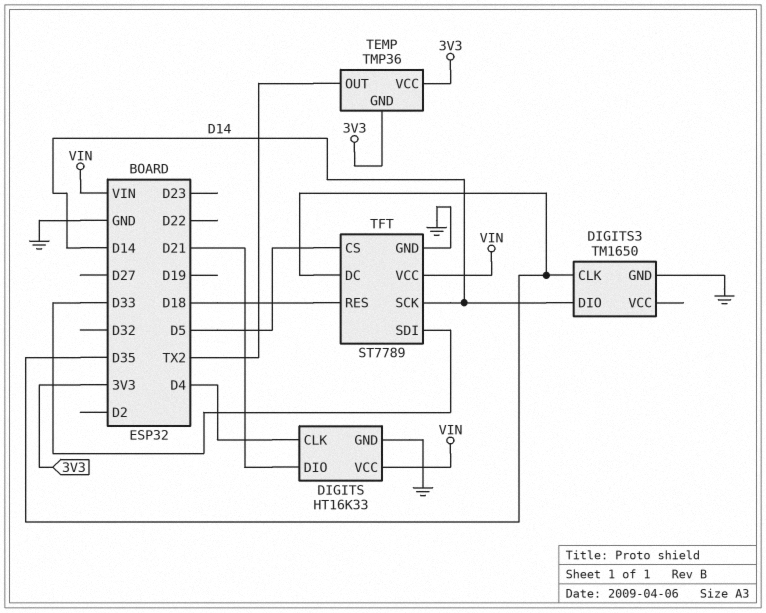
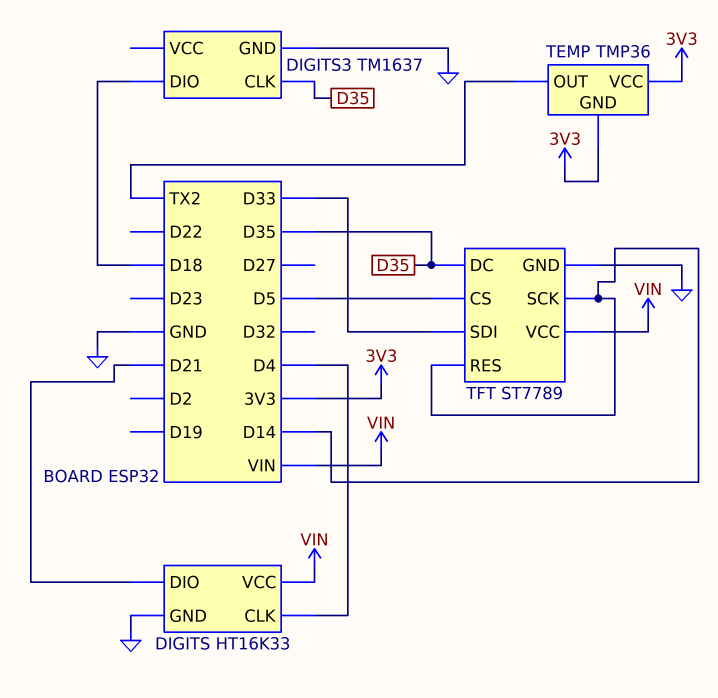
DIGITS3: TM1650 -> TM1637
DIGITS3 pin DIO: D14 -> D18
TFT pin RES: D18 -> D14

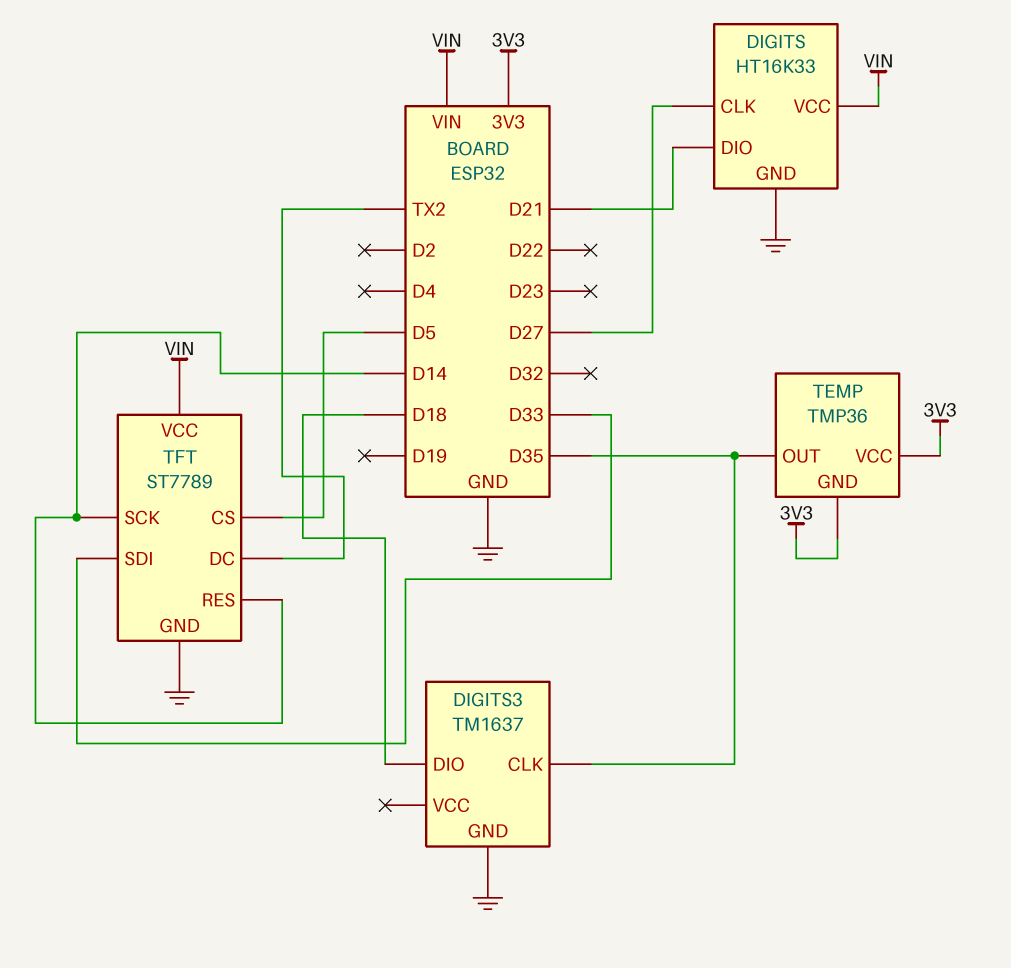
DIGITS pin CLK: D4 -> D27
TEMP pin OUT: TX2 -> D35
TFT pin DC: D35 -> TX2

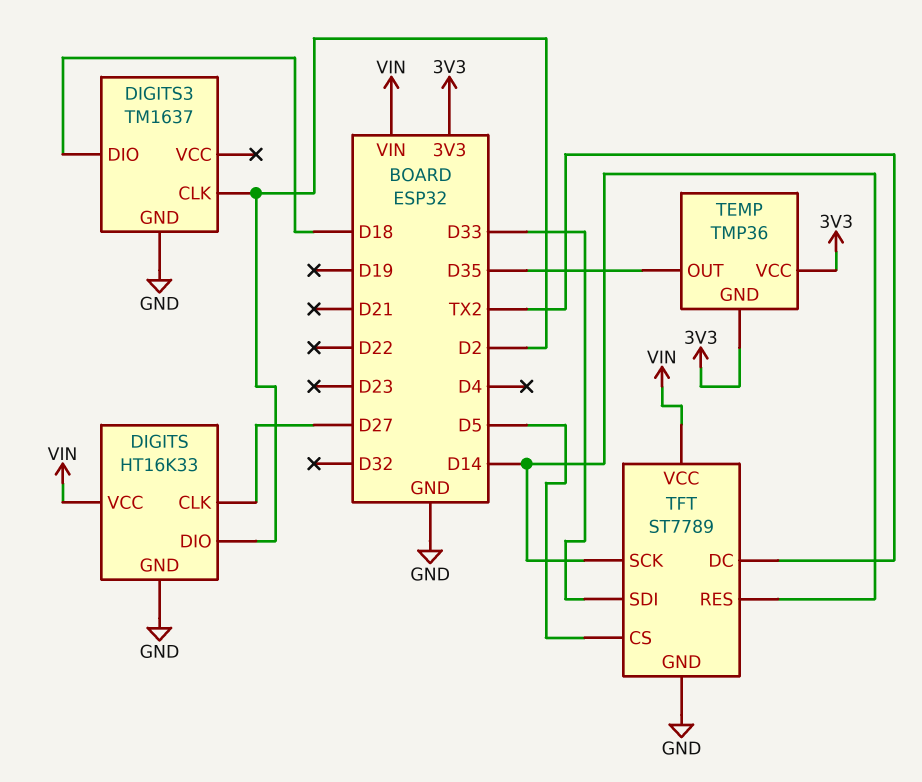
DIGITS pin DIO: D21 -> D2
DIGITS3 pin CLK: D35 -> D2

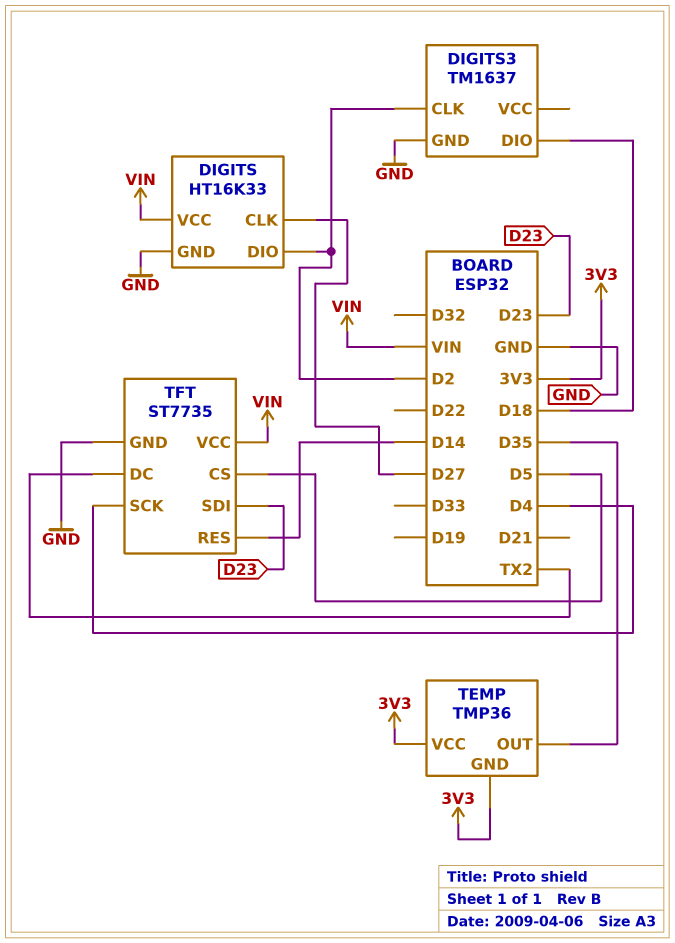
TFT: ST7789 -> ST7735
TFT pin SCK: D14 -> D4
TFT pin SDI: D33 -> D23

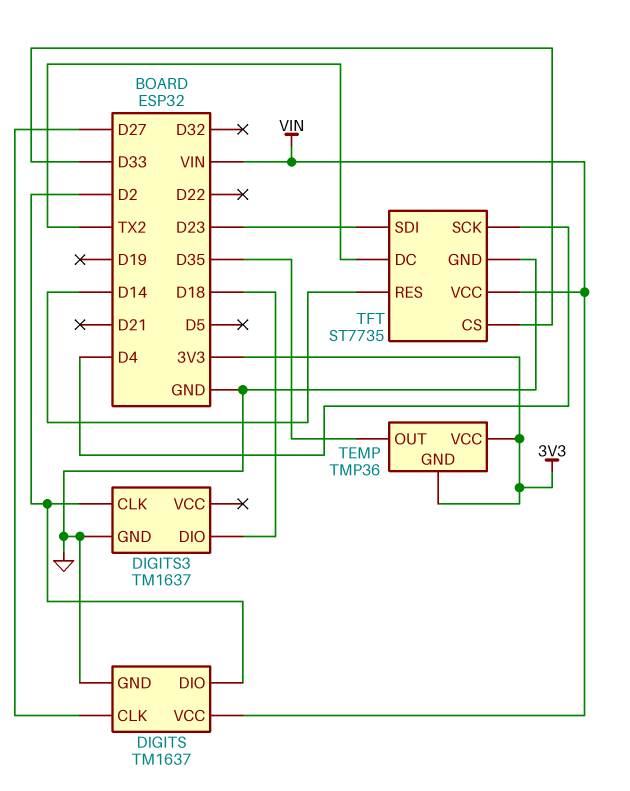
DIGITS: HT16K33 -> TM1637
TFT pin CS: D5 -> D33

